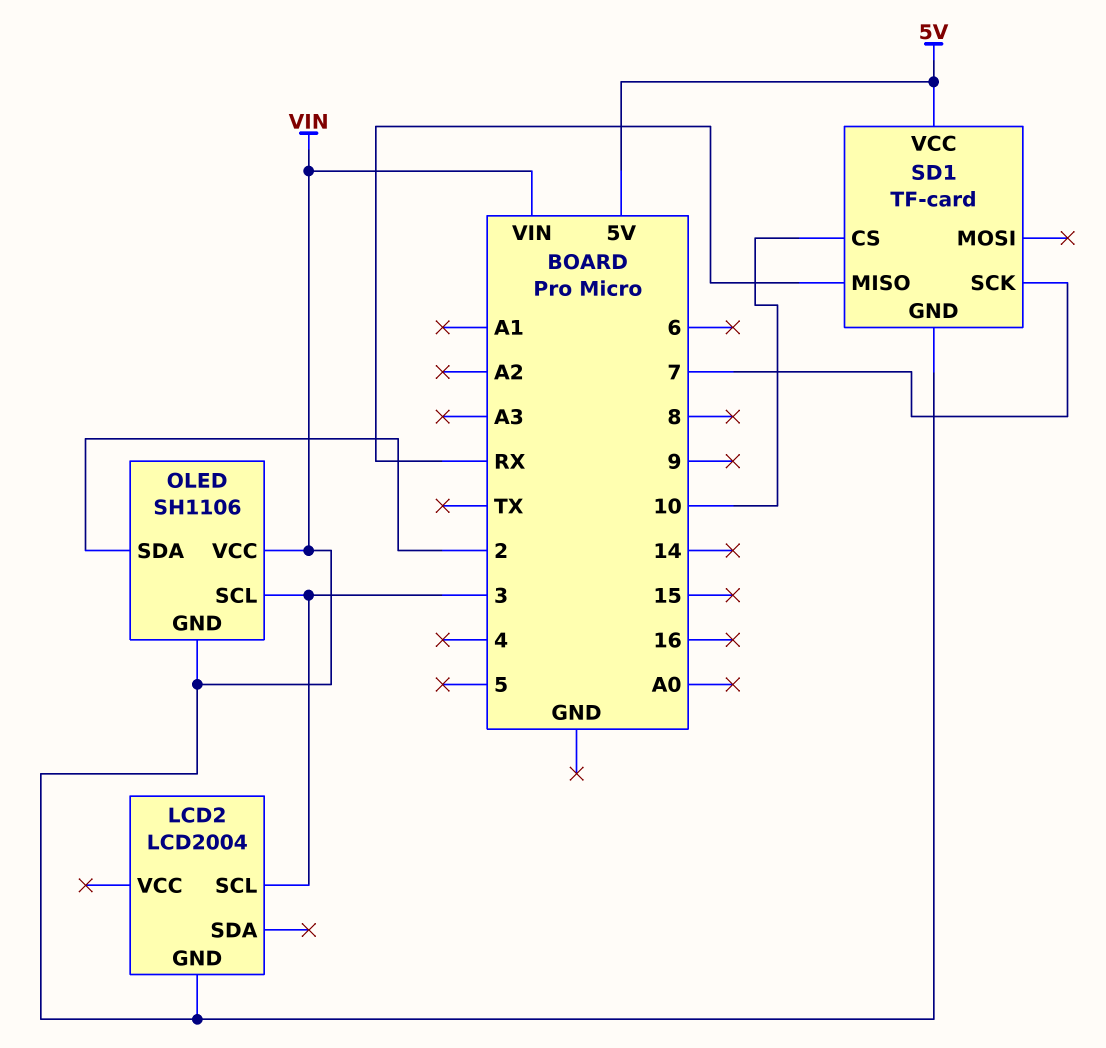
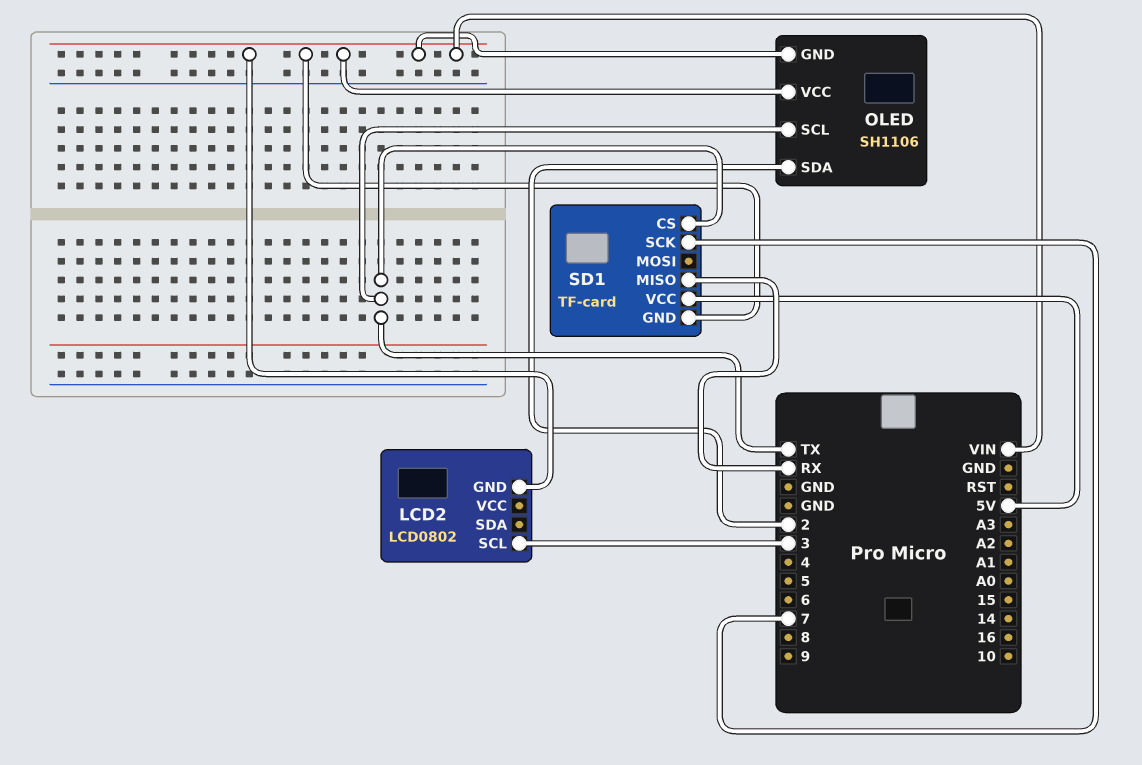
LCD2: LCD2004 -> LCD0802
OLED pin SCL: 3 -> TX
SD1 pin CS: 10 -> TX

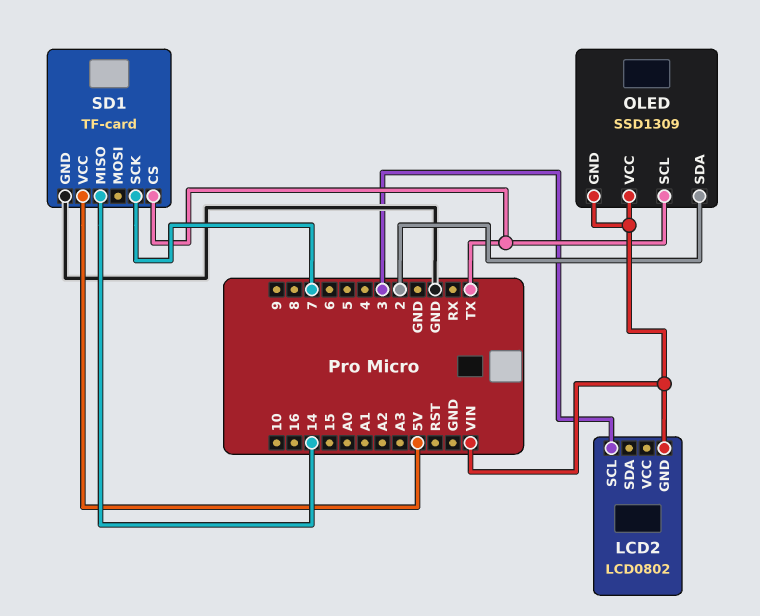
OLED: SH1106 -> SSD1309
SD1 pin GND: VIN -> GND
SD1 pin MISO: RX -> 14

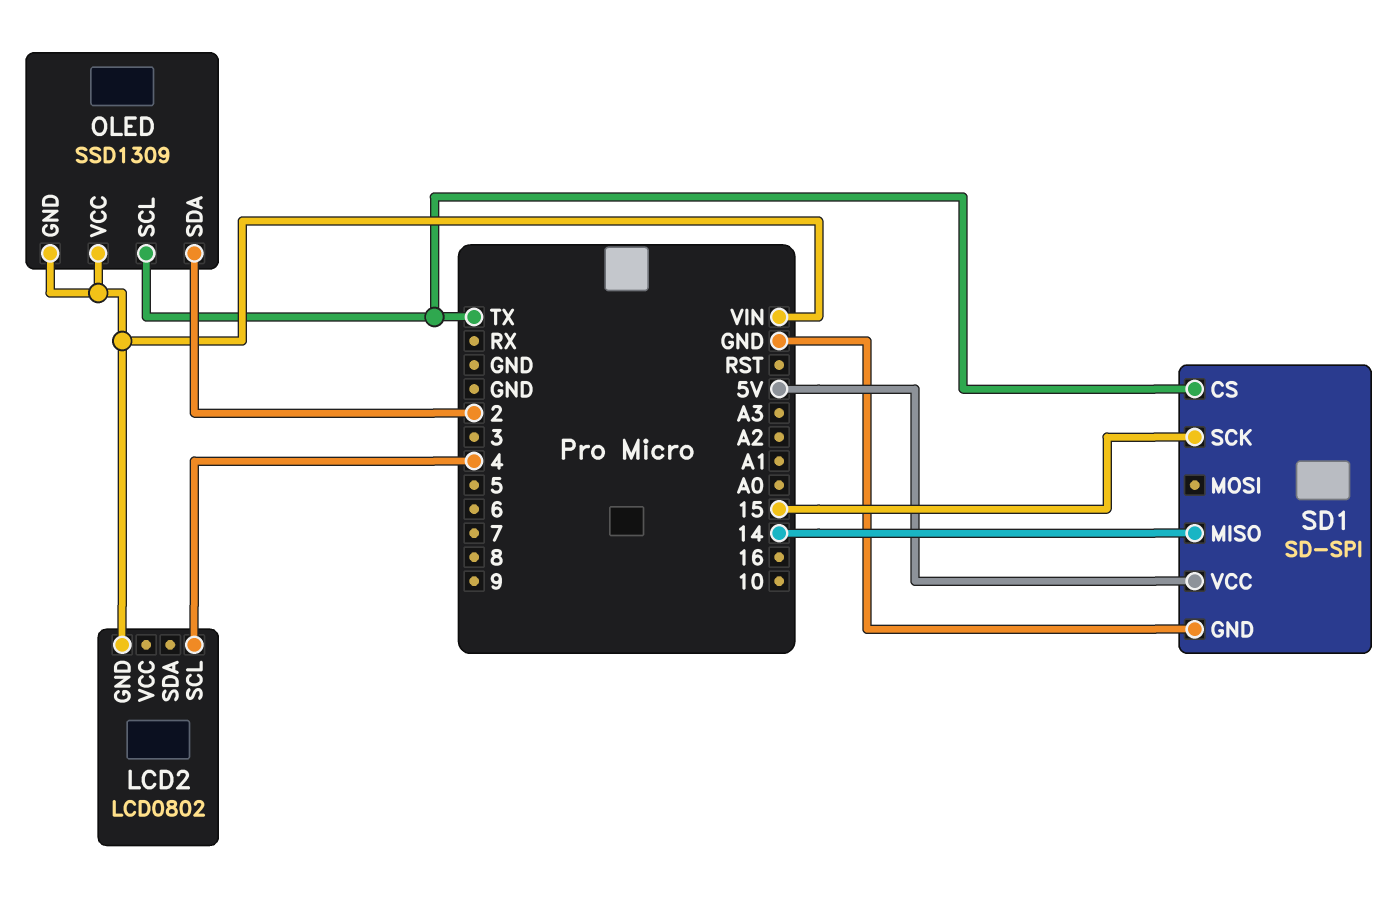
LCD2 pin SCL: 3 -> 4
SD1: TF-card -> SD-SPI
SD1 pin SCK: 7 -> 15

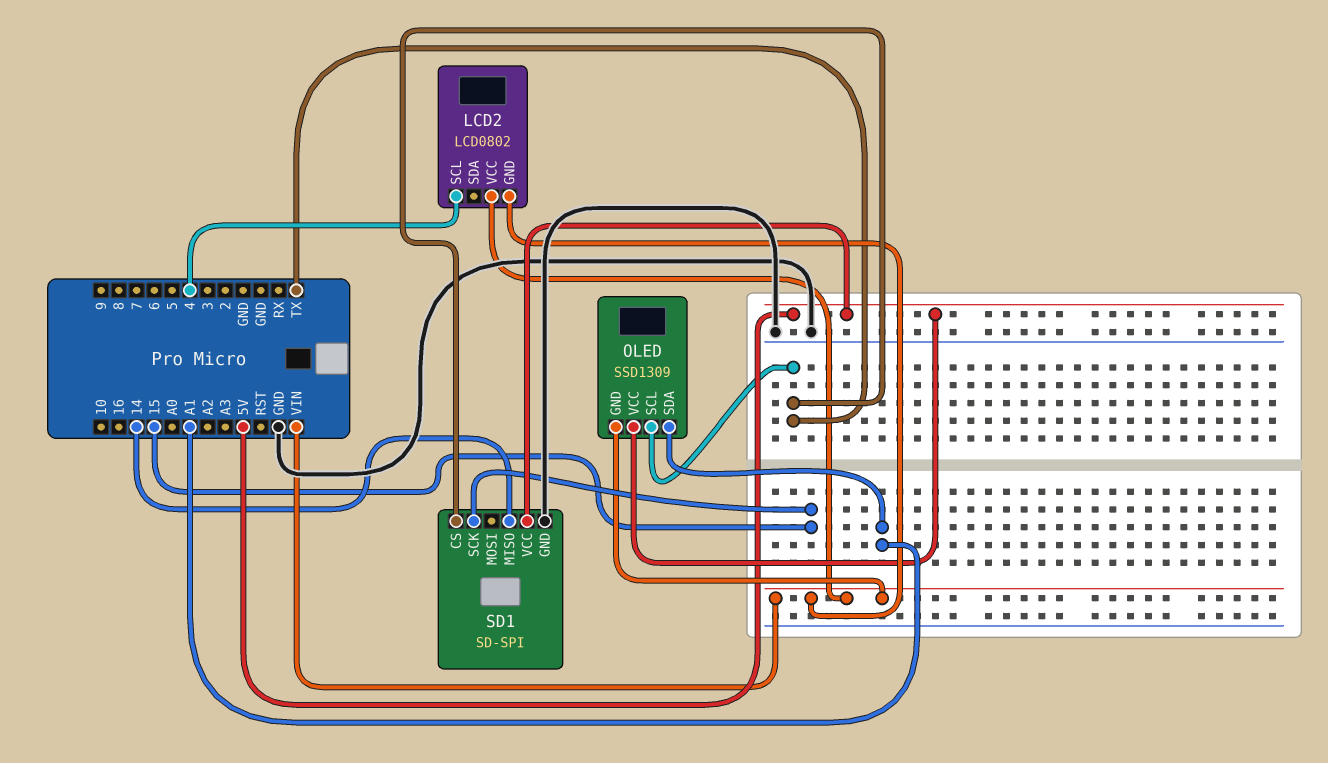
LCD2 pin VCC: none -> VIN
OLED pin SDA: 2 -> A1
OLED pin VCC: VIN -> 5V

